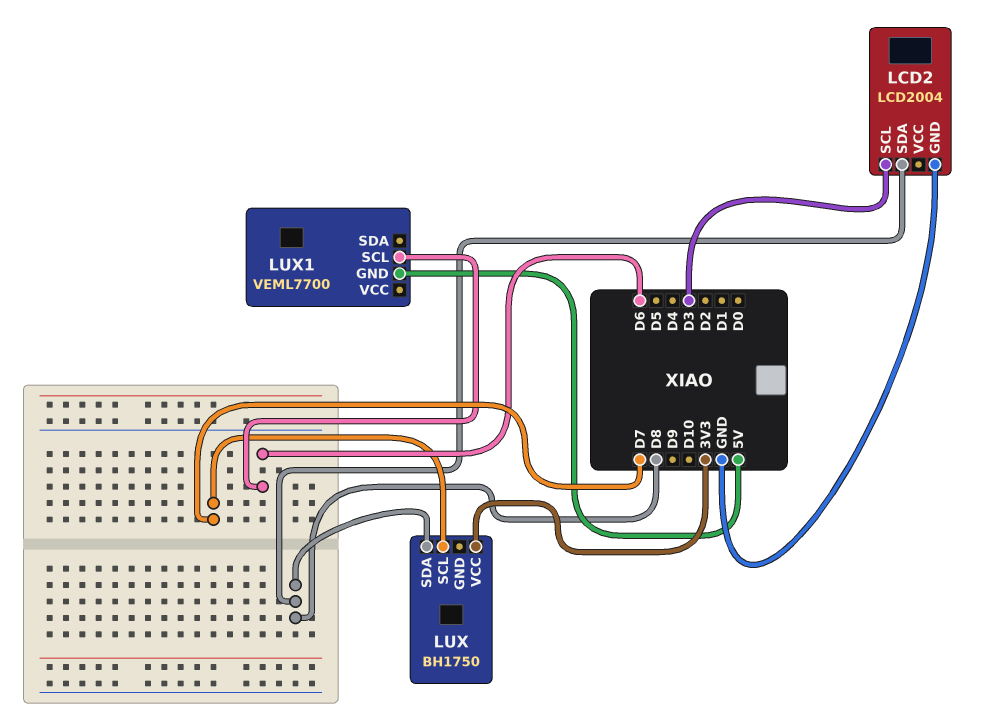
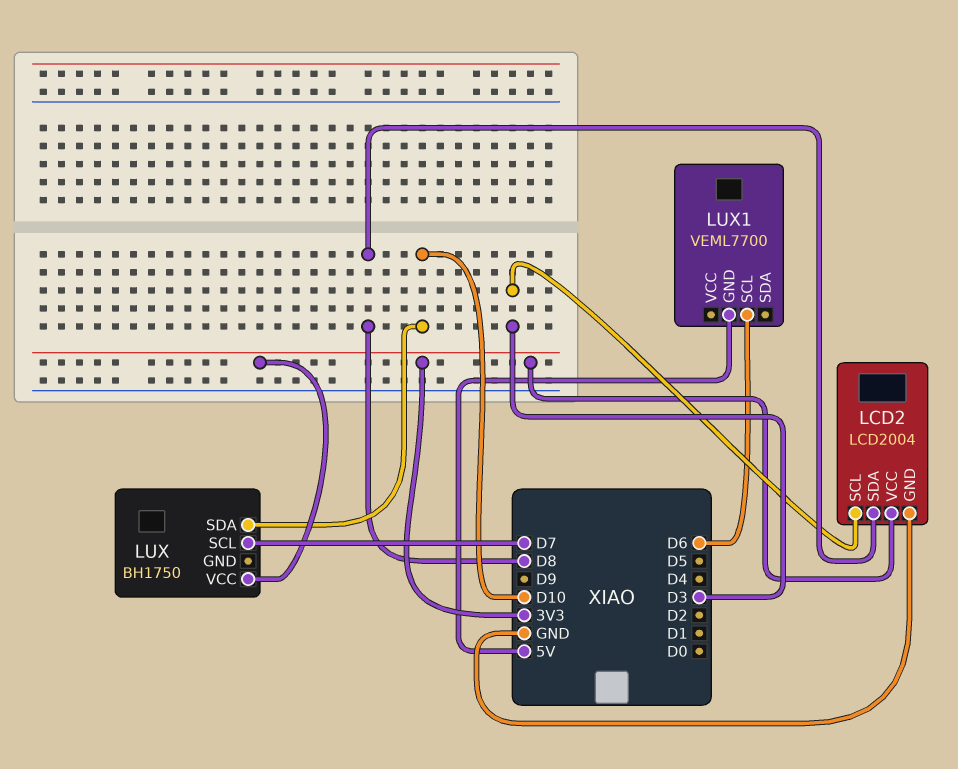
LCD2 pin VCC: none -> 3V3
LUX pin SDA: D8 -> D10

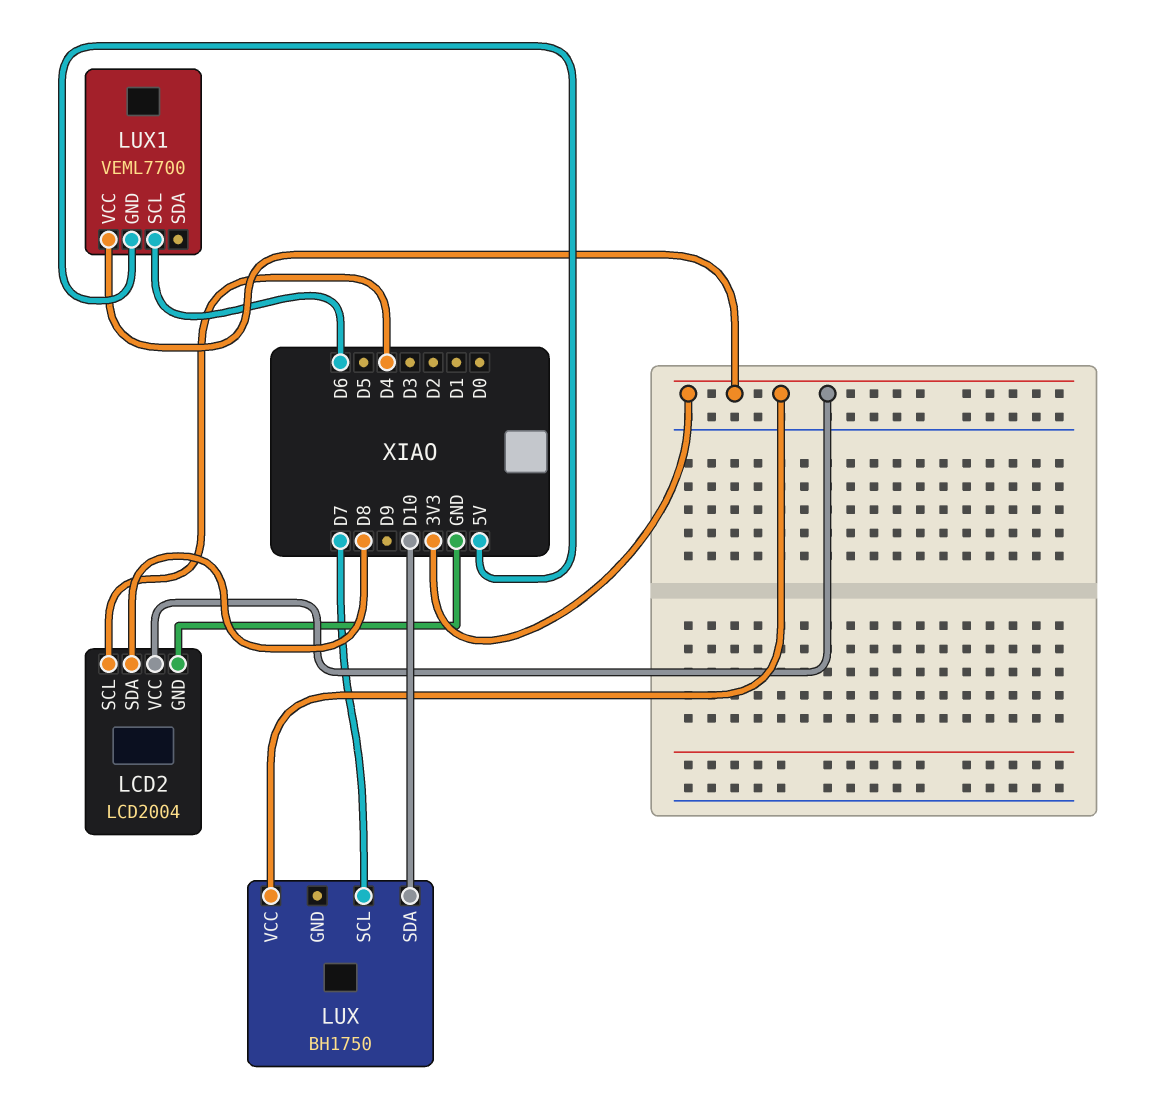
LCD2 pin SCL: D3 -> D4
LUX1 pin VCC: none -> 3V3

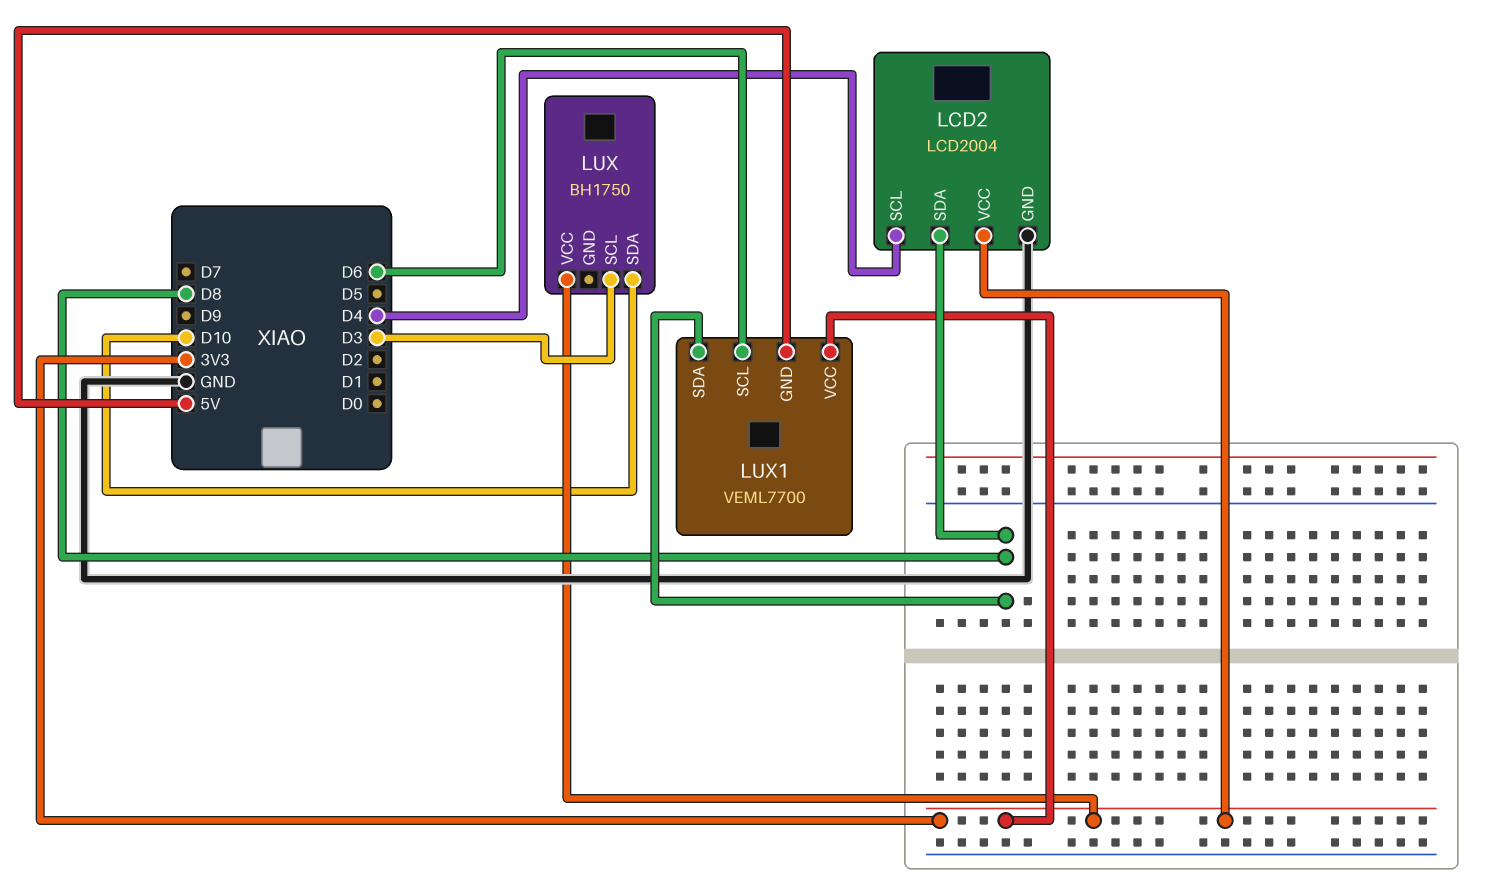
LUX pin SCL: D7 -> D3
LUX1 pin SDA: none -> D8

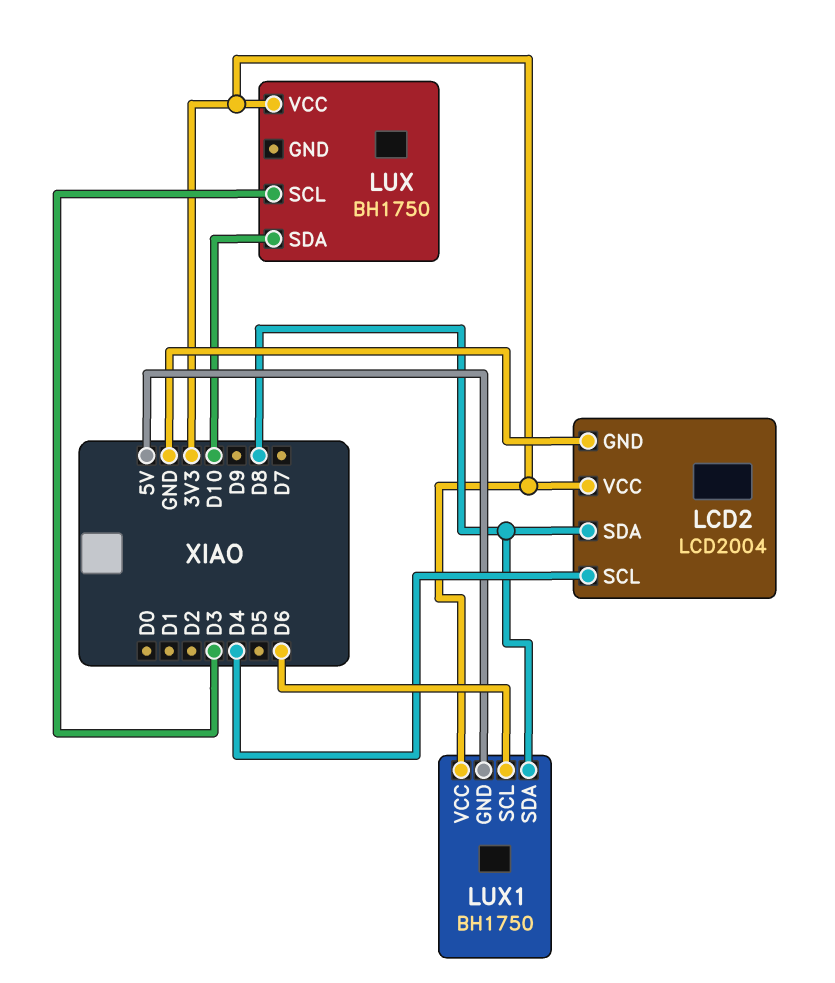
LUX1: VEML7700 -> BH1750

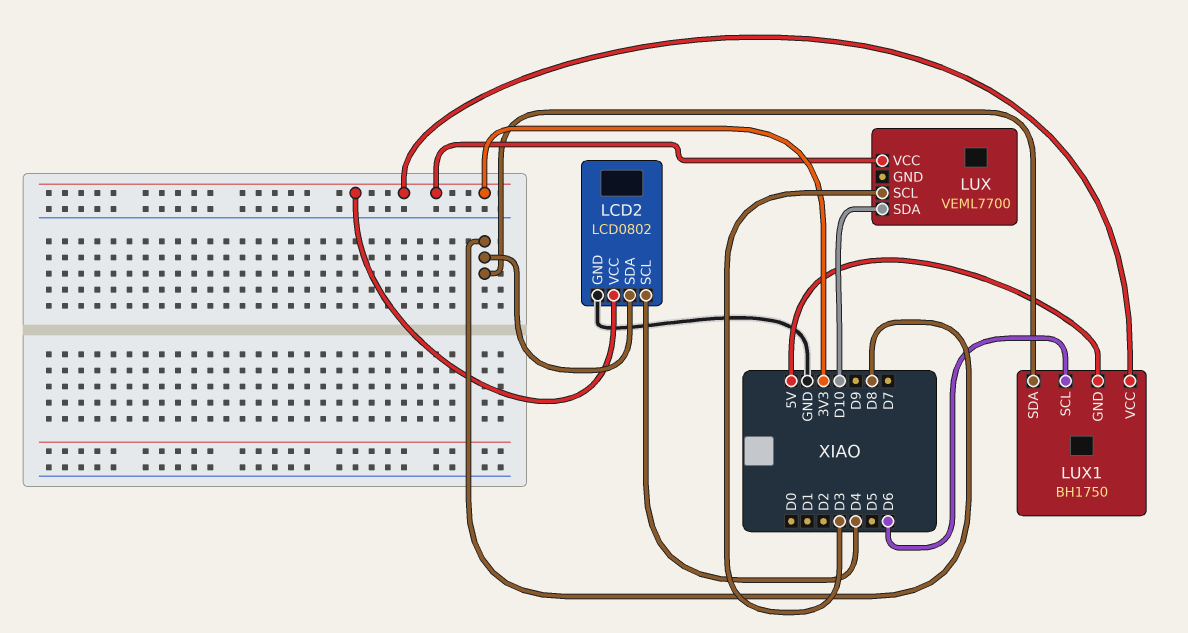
LCD2: LCD2004 -> LCD0802
LUX: BH1750 -> VEML7700

